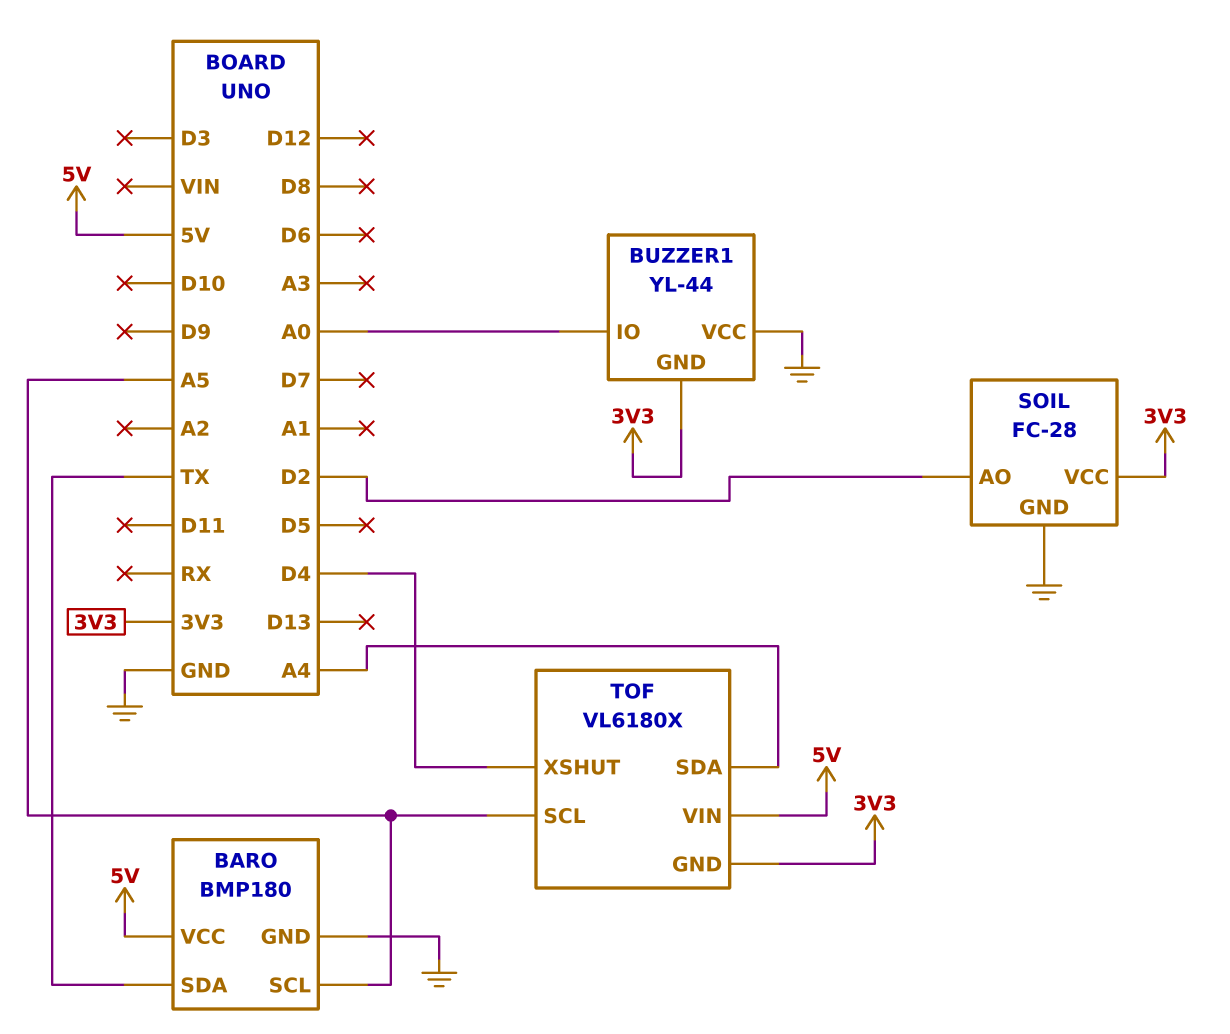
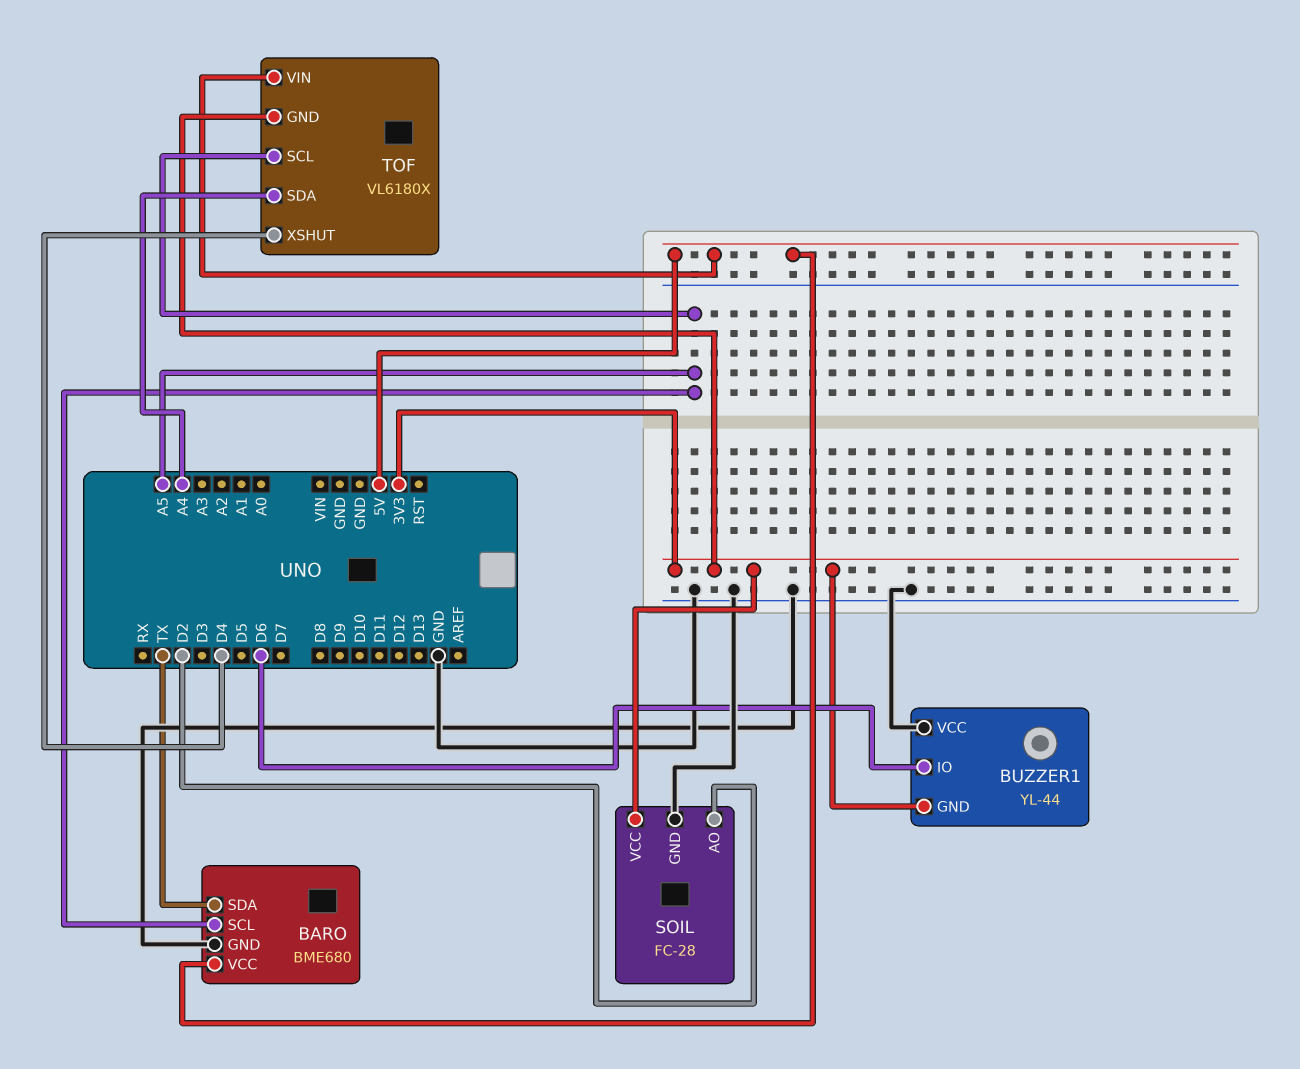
BARO: BMP180 -> BME680
BUZZER1 pin IO: A0 -> D6

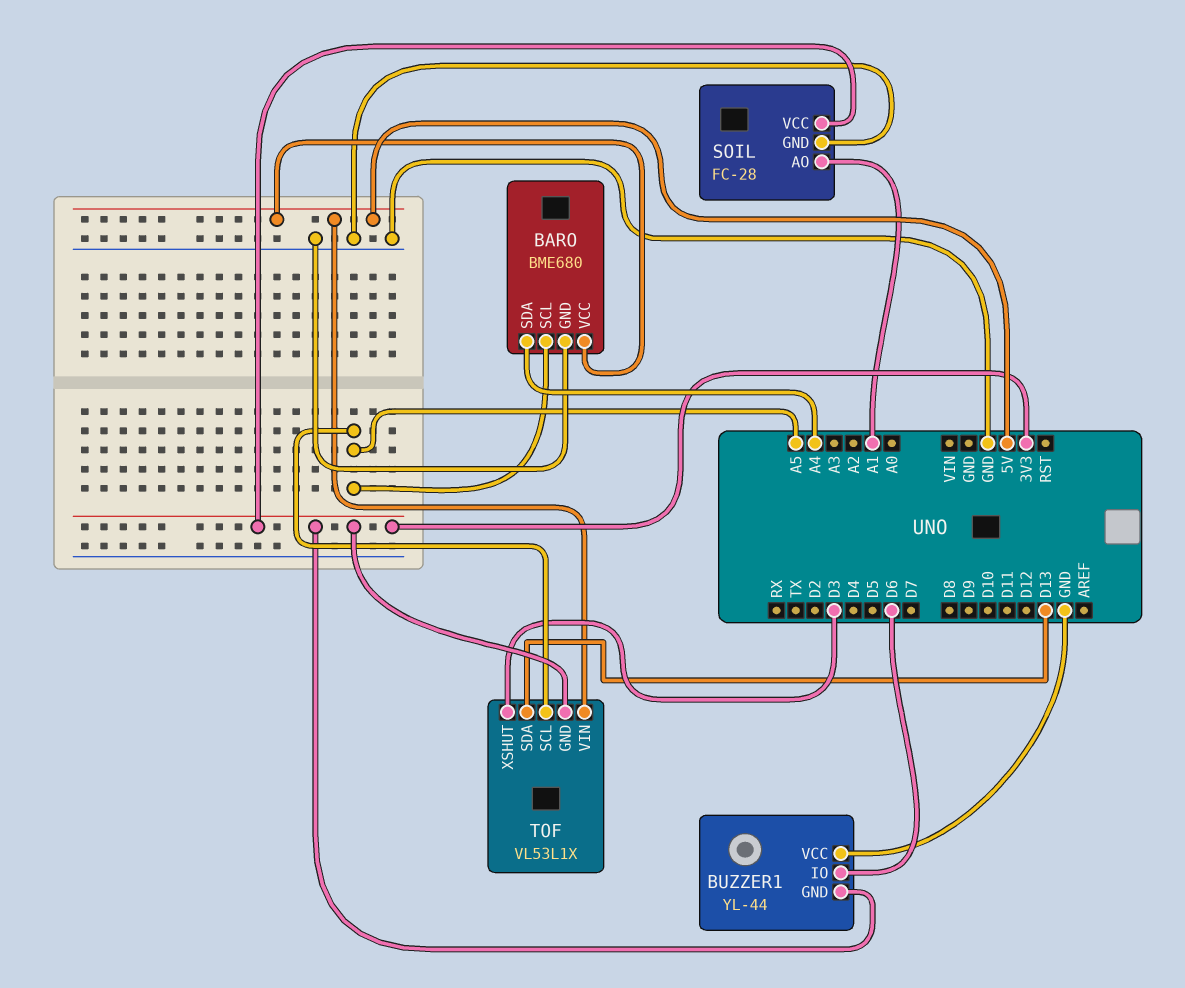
BARO pin SDA: TX -> A4
SOIL pin AO: D2 -> A1
TOF: VL6180X -> VL53L1X
TOF pin SDA: A4 -> D13
TOF pin XSHUT: D4 -> D3

